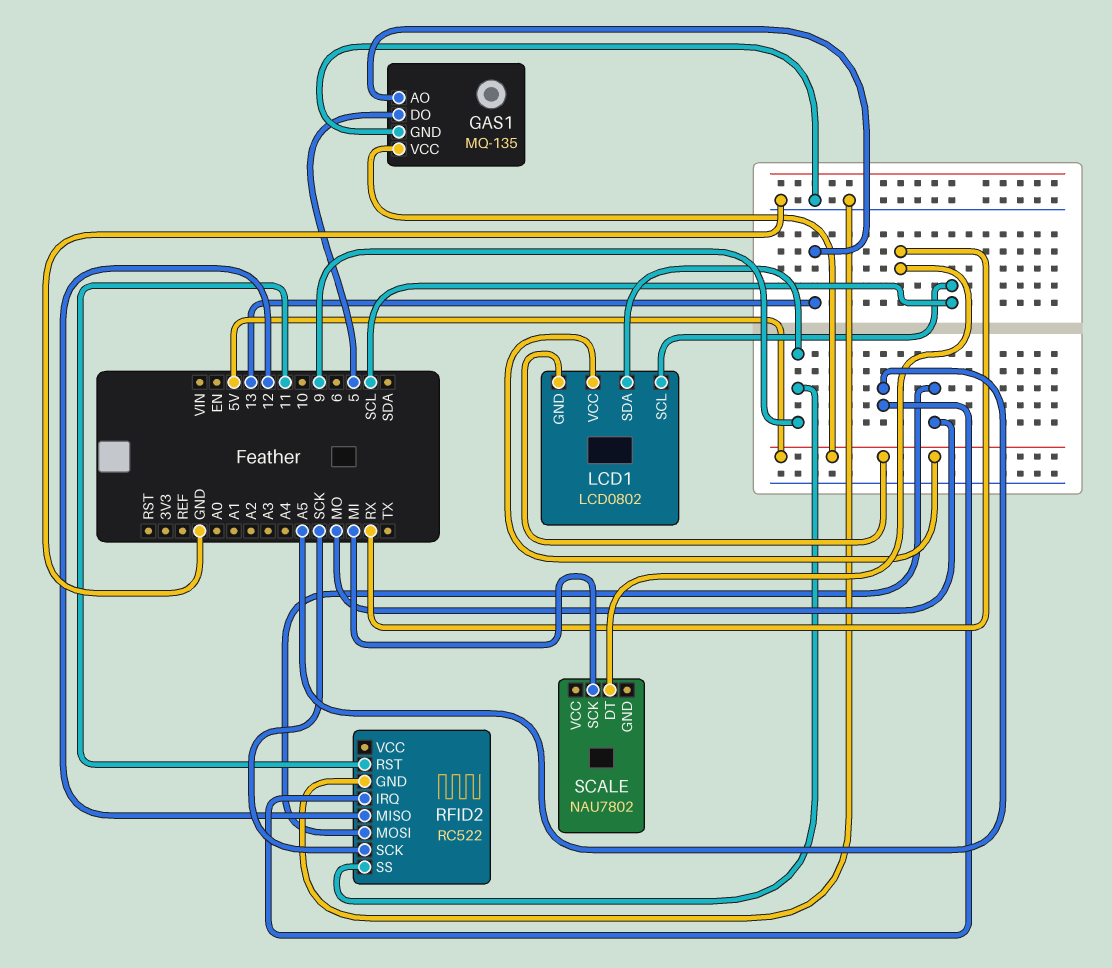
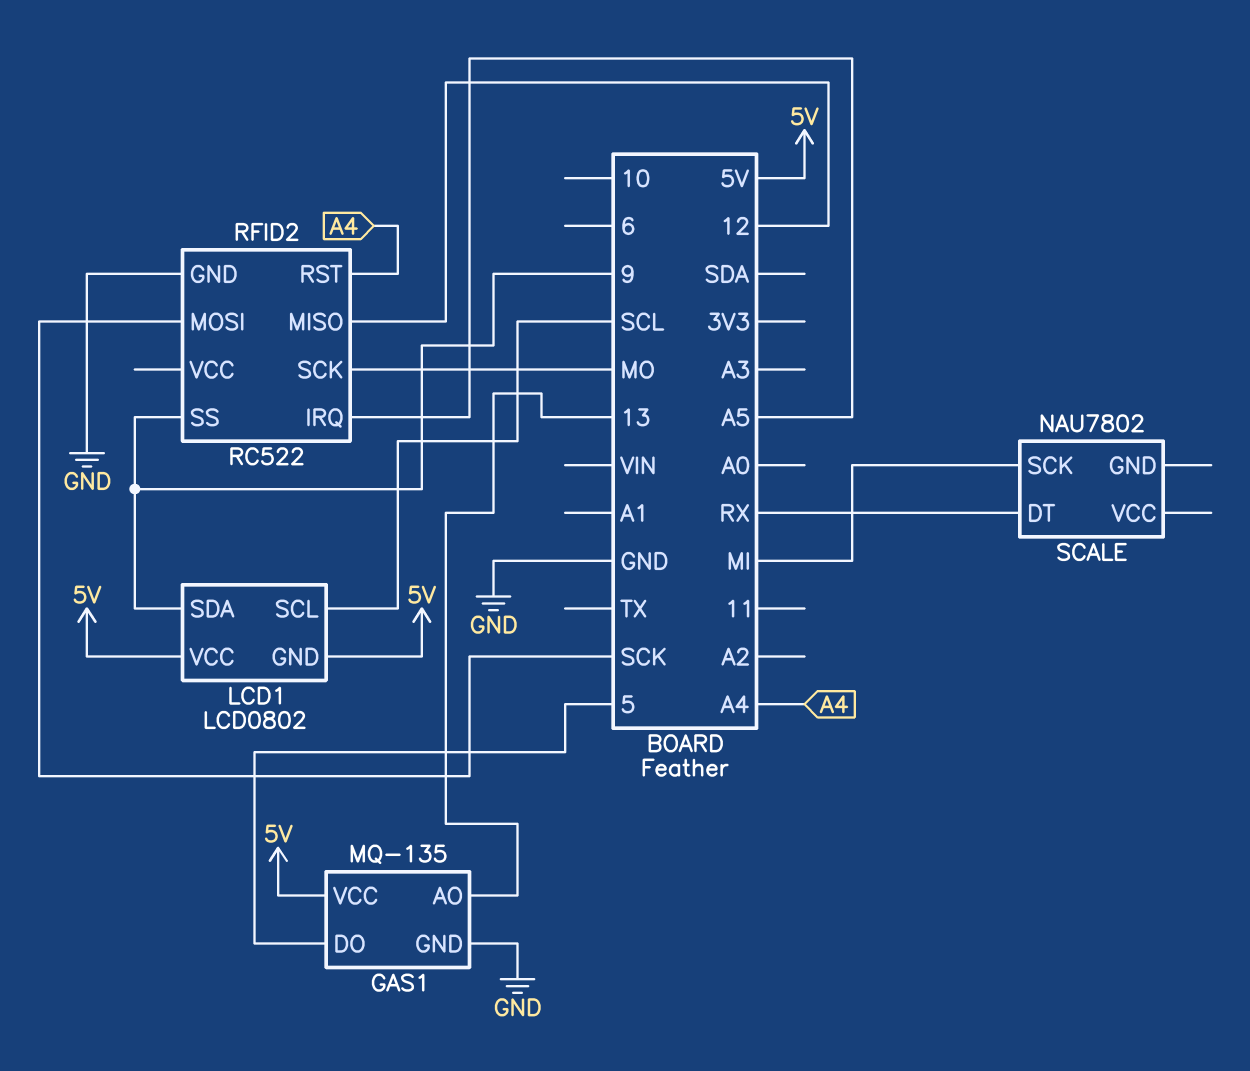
RFID2 pin MOSI: MO -> SCK
RFID2 pin RST: 11 -> A4
RFID2 pin SCK: SCK -> MO

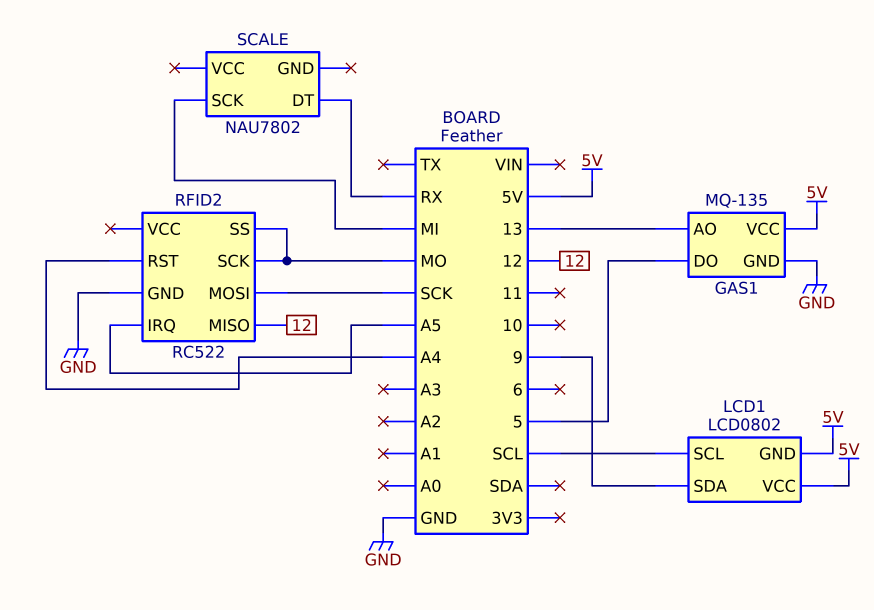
RFID2 pin SS: 9 -> MO

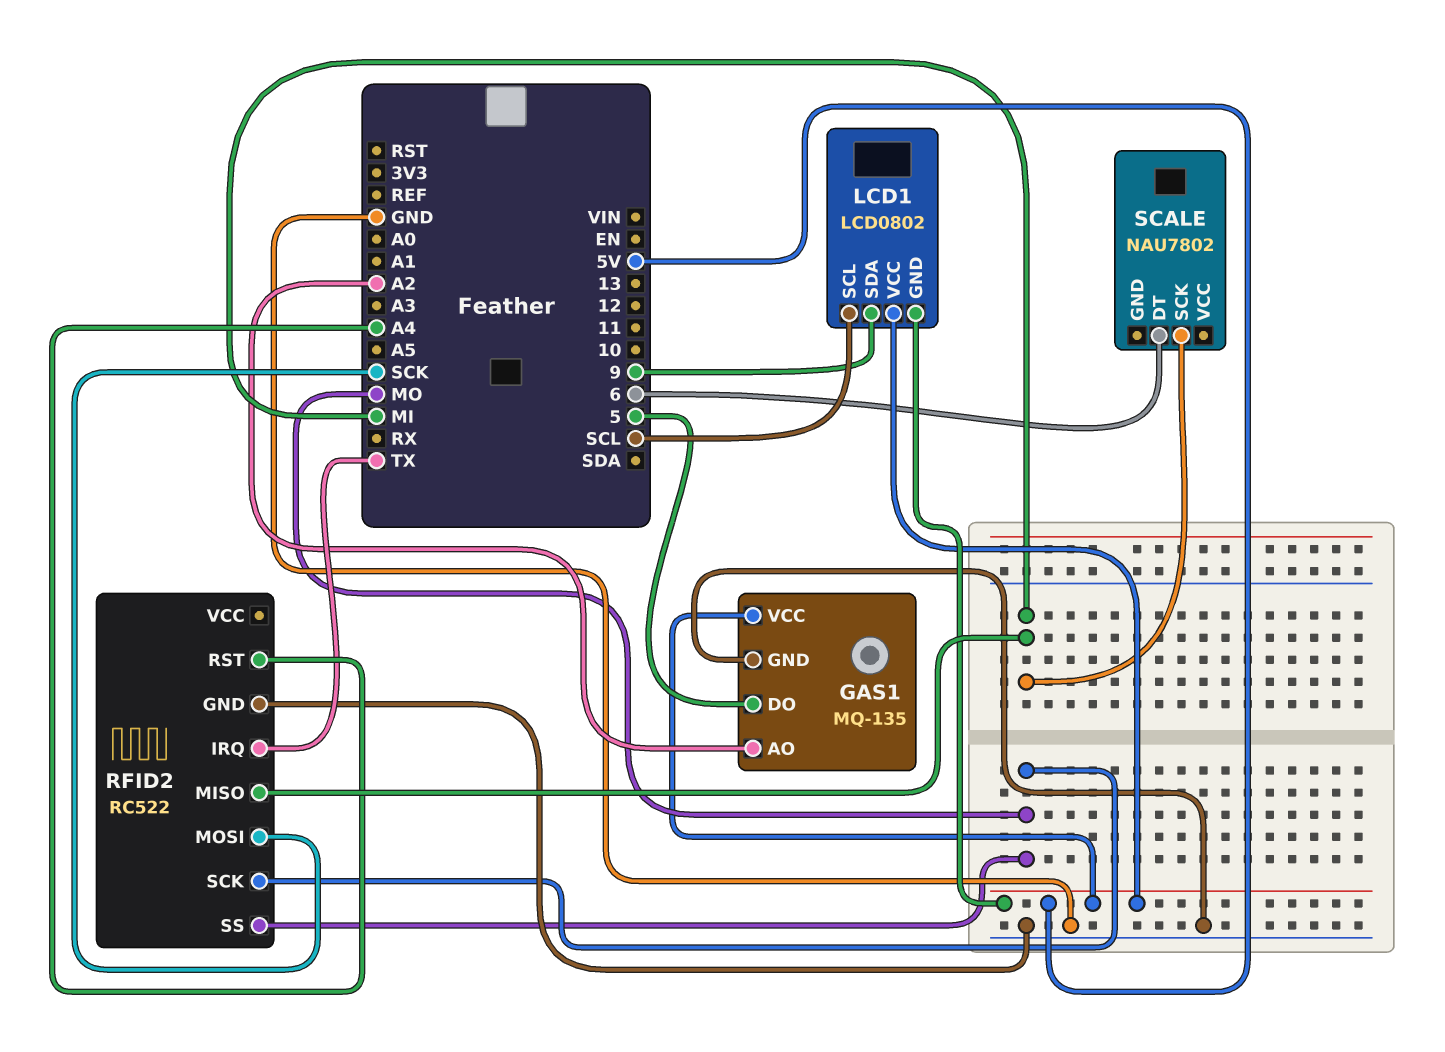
GAS1 pin AO: 13 -> A2
RFID2 pin IRQ: A5 -> TX
RFID2 pin MISO: 12 -> MI
SCALE pin DT: RX -> 6

